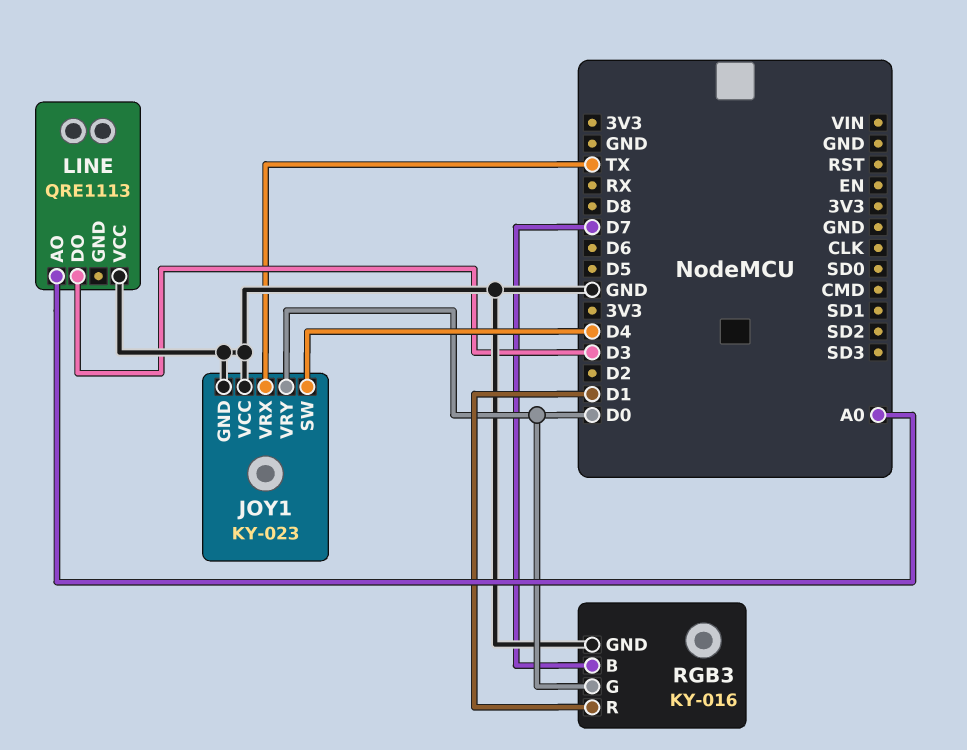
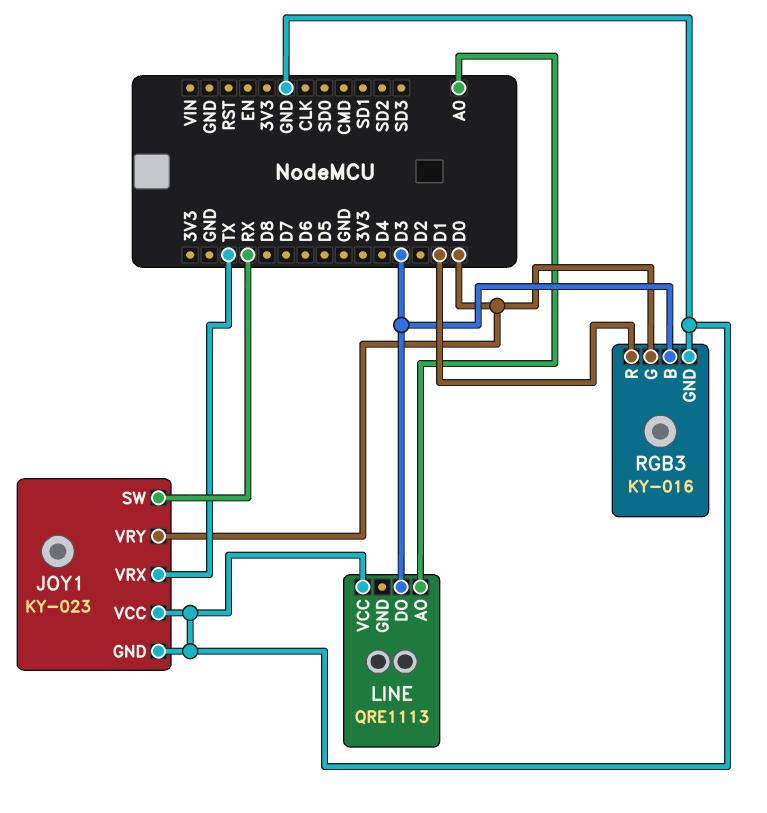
JOY1 pin SW: D4 -> RX
RGB3 pin B: D7 -> D3

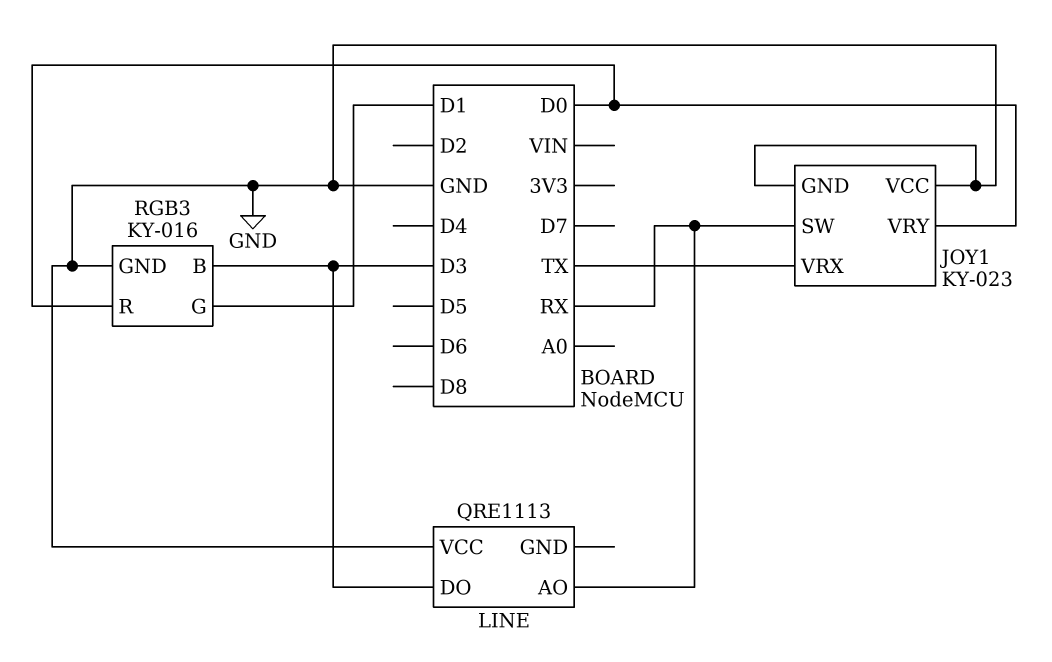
LINE pin AO: A0 -> RX
RGB3 pin G: D0 -> D1
RGB3 pin R: D1 -> D0

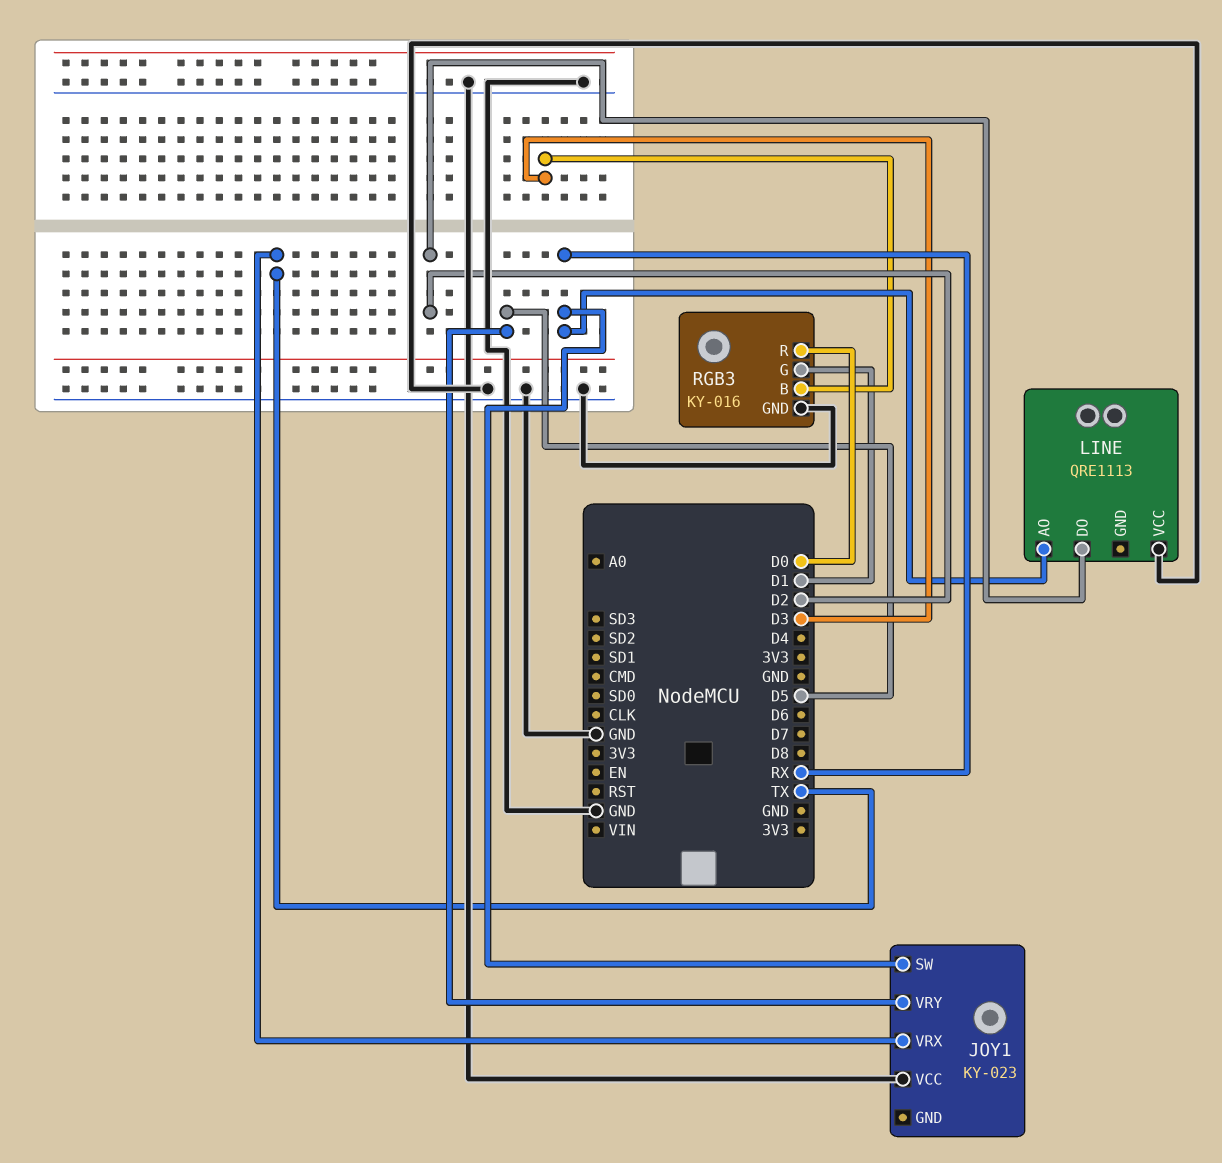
JOY1 pin GND: GND -> none
JOY1 pin VRY: D0 -> D5
LINE pin DO: D3 -> D2

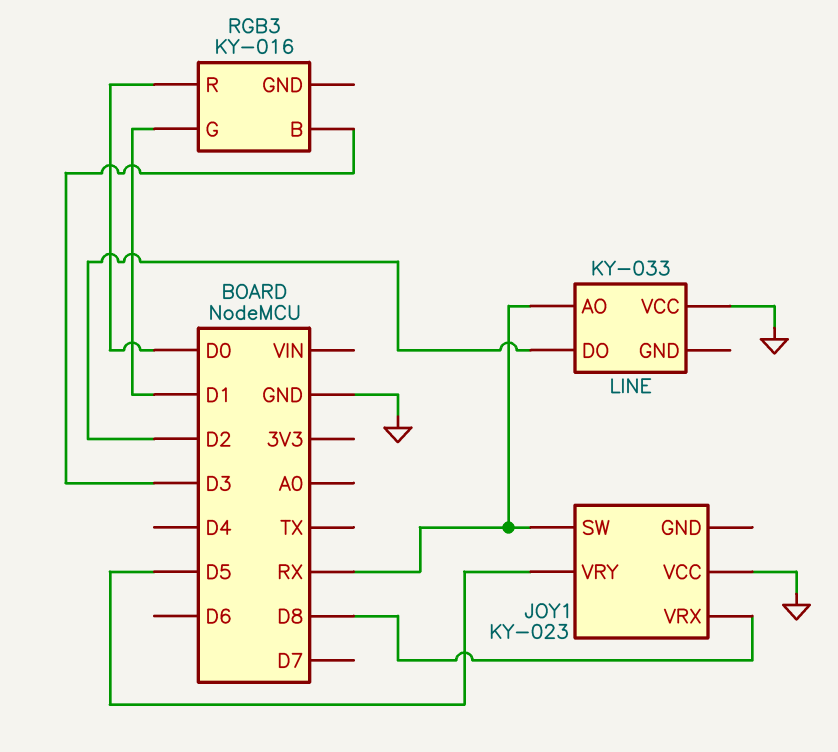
JOY1 pin VRX: TX -> D8
LINE: QRE1113 -> KY-033
RGB3 pin GND: GND -> none

